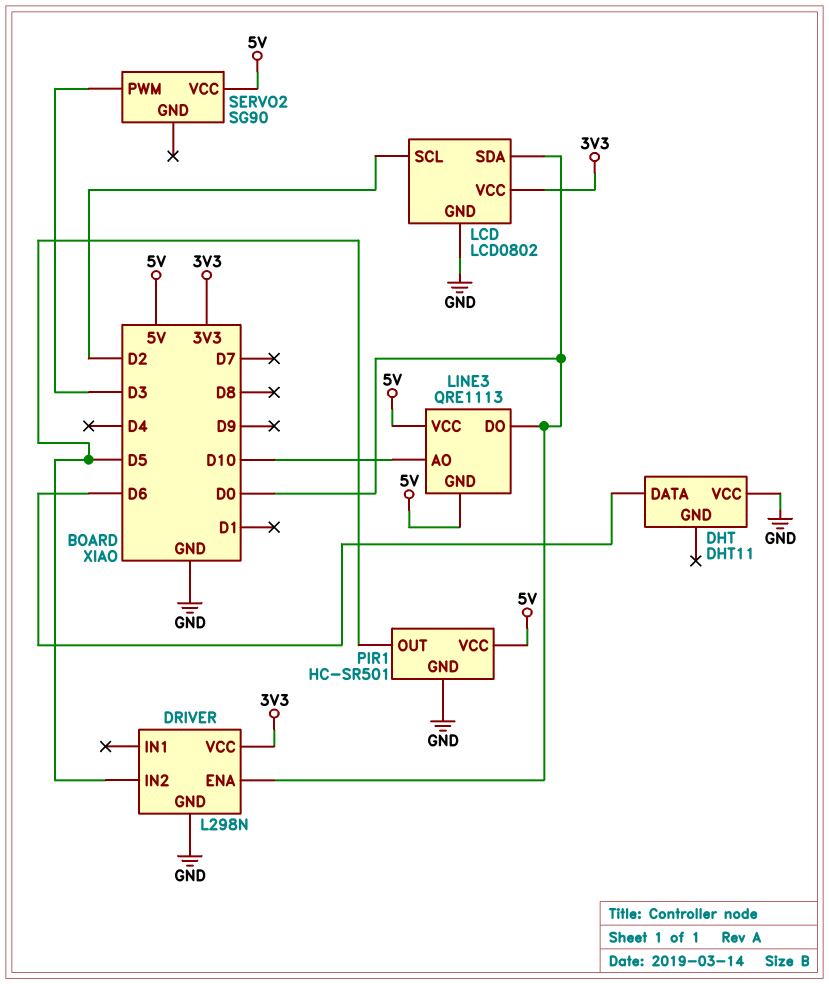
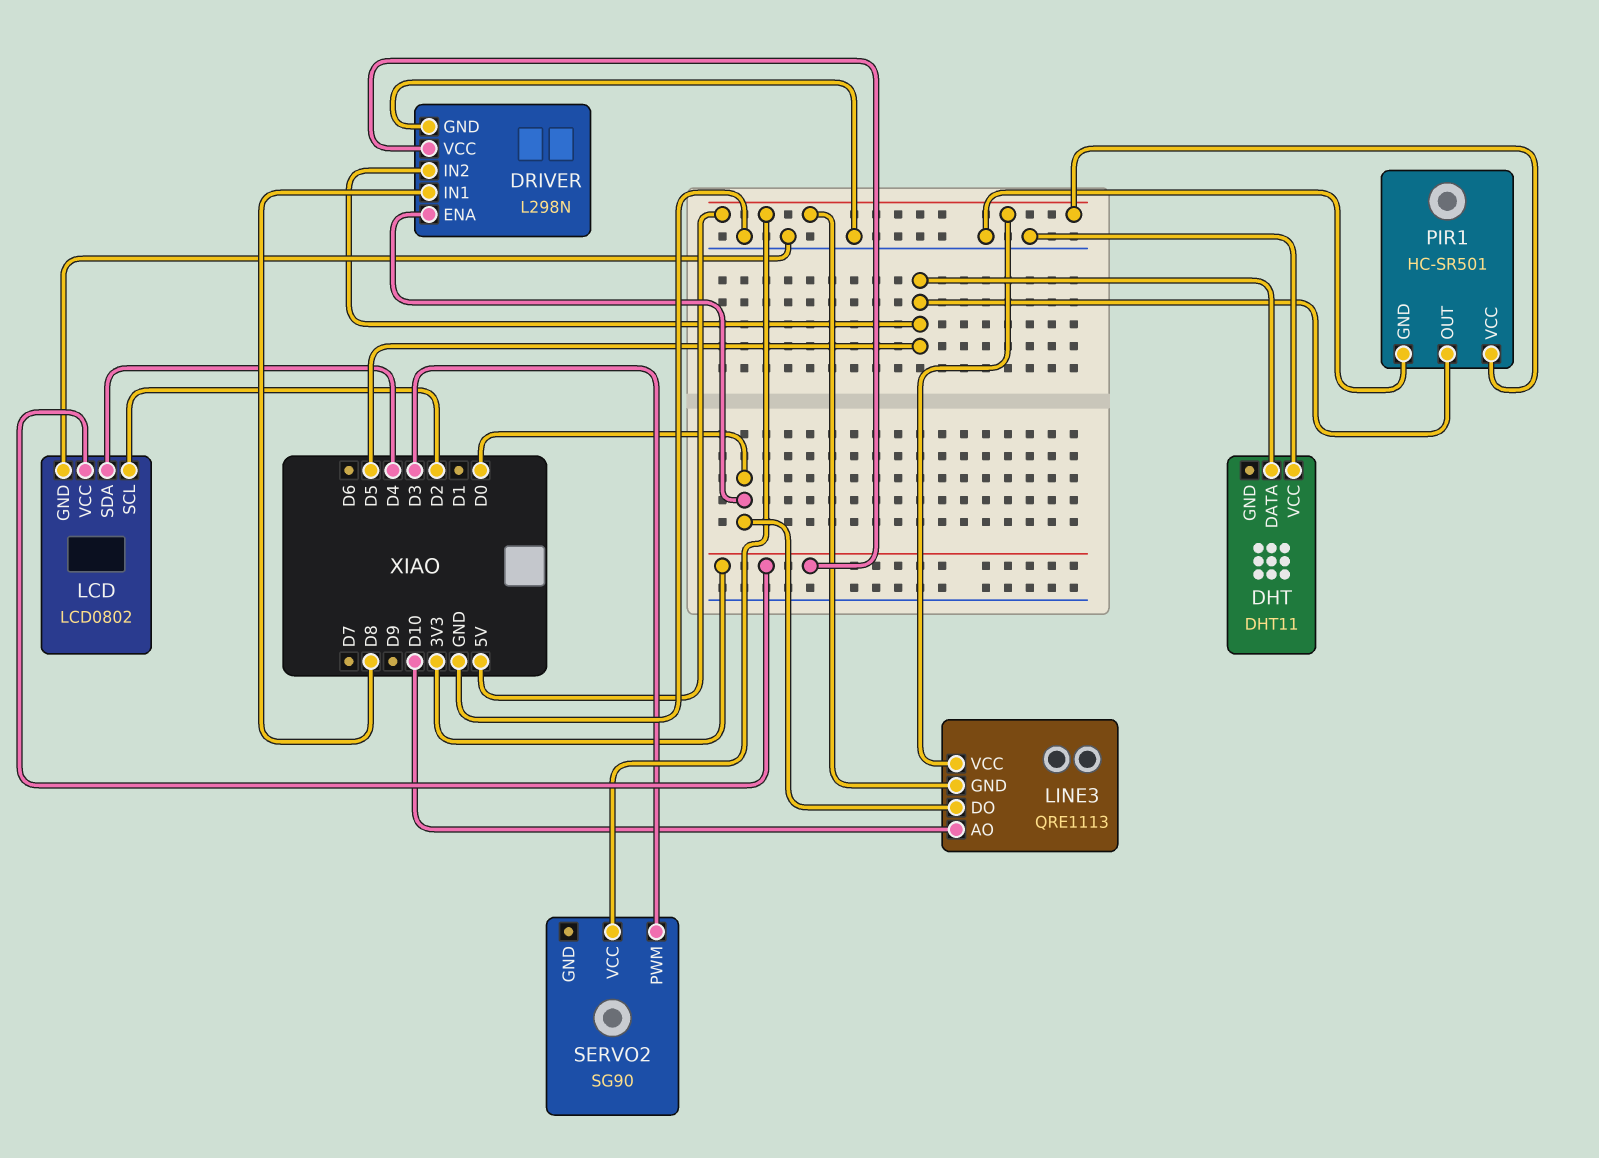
DHT pin DATA: D6 -> D5
DRIVER pin IN1: none -> D8
LCD pin SDA: D0 -> D4

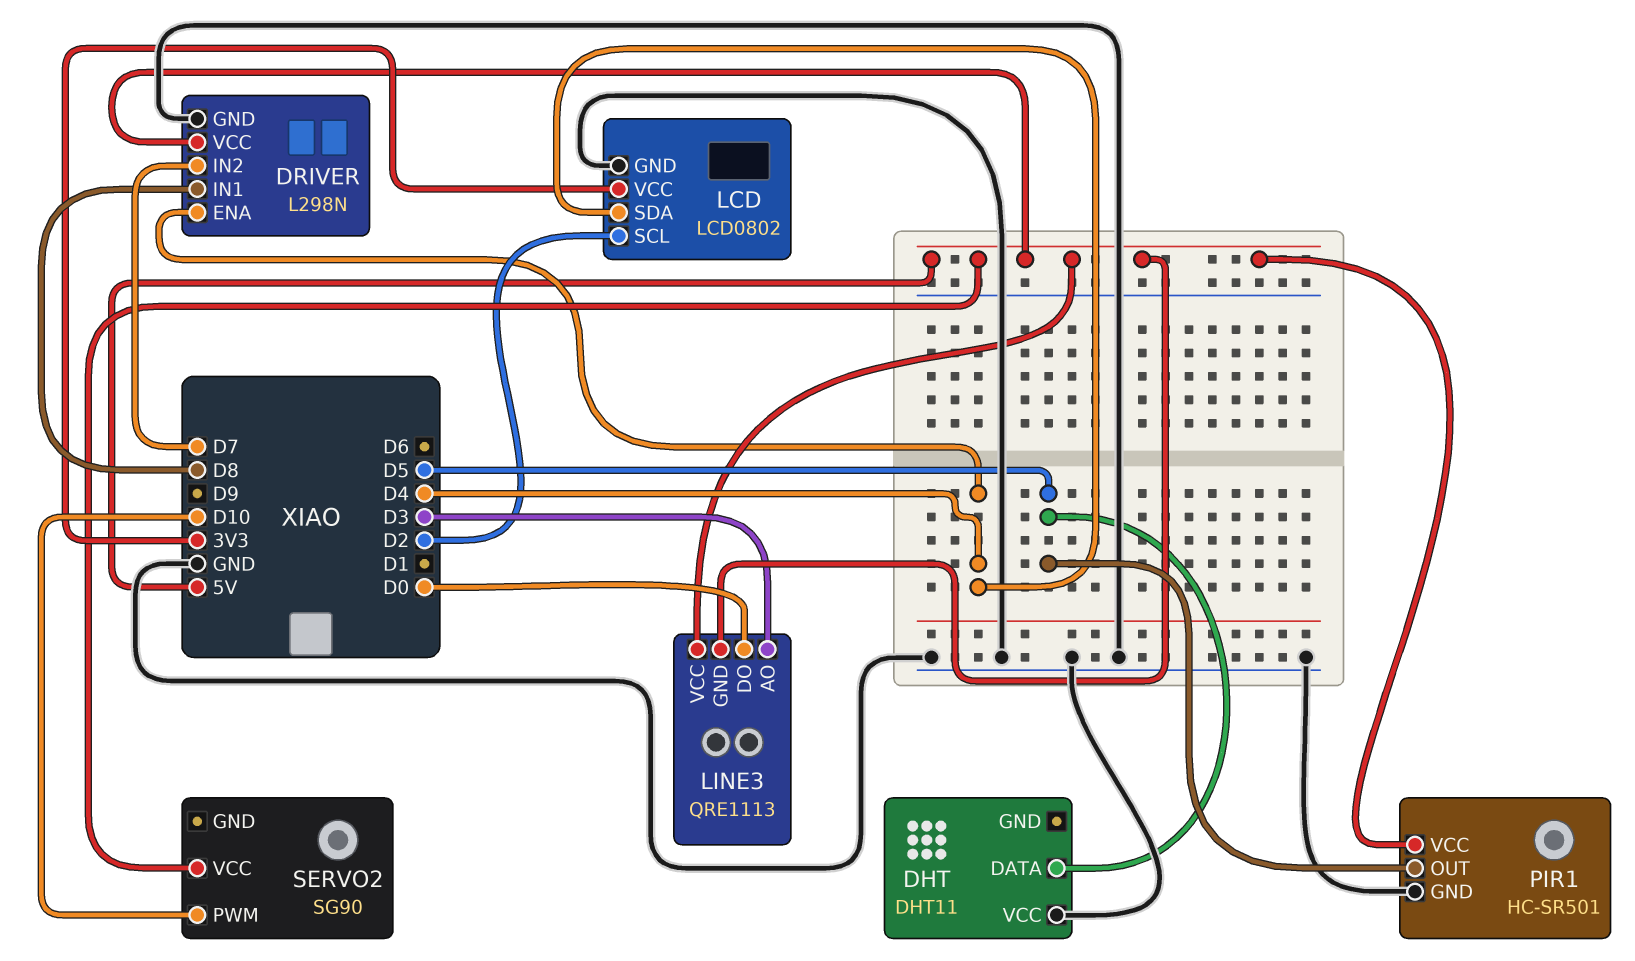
DRIVER pin ENA: D0 -> D4
DRIVER pin IN2: D5 -> D7
DRIVER pin VCC: 3V3 -> 5V
LINE3 pin AO: D10 -> D3
SERVO2 pin PWM: D3 -> D10

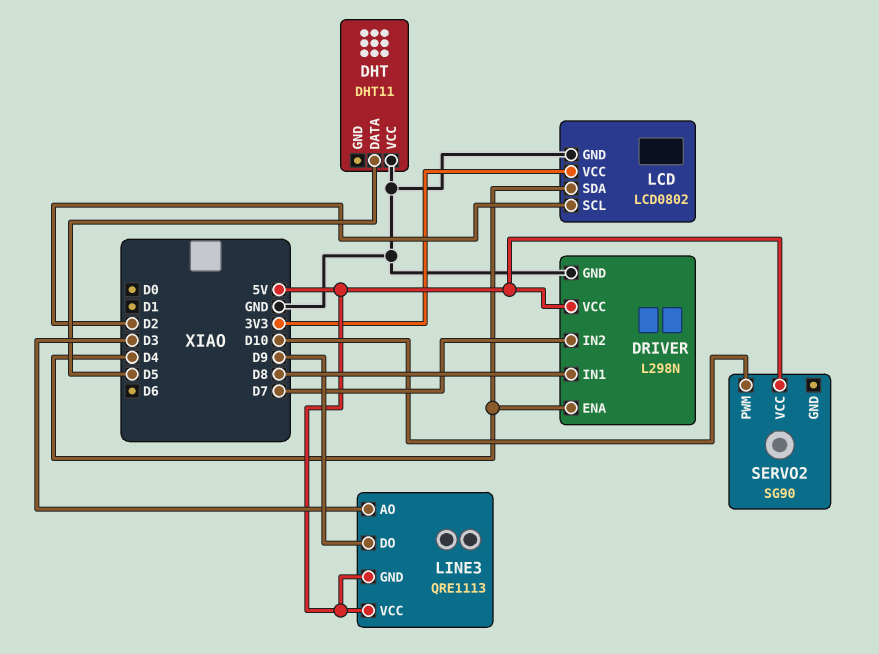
LINE3 pin DO: D0 -> D9
PIR1: HC-SR501 -> none
PIR1 pin GND: GND -> none
PIR1 pin OUT: D5 -> none
PIR1 pin VCC: 5V -> none

